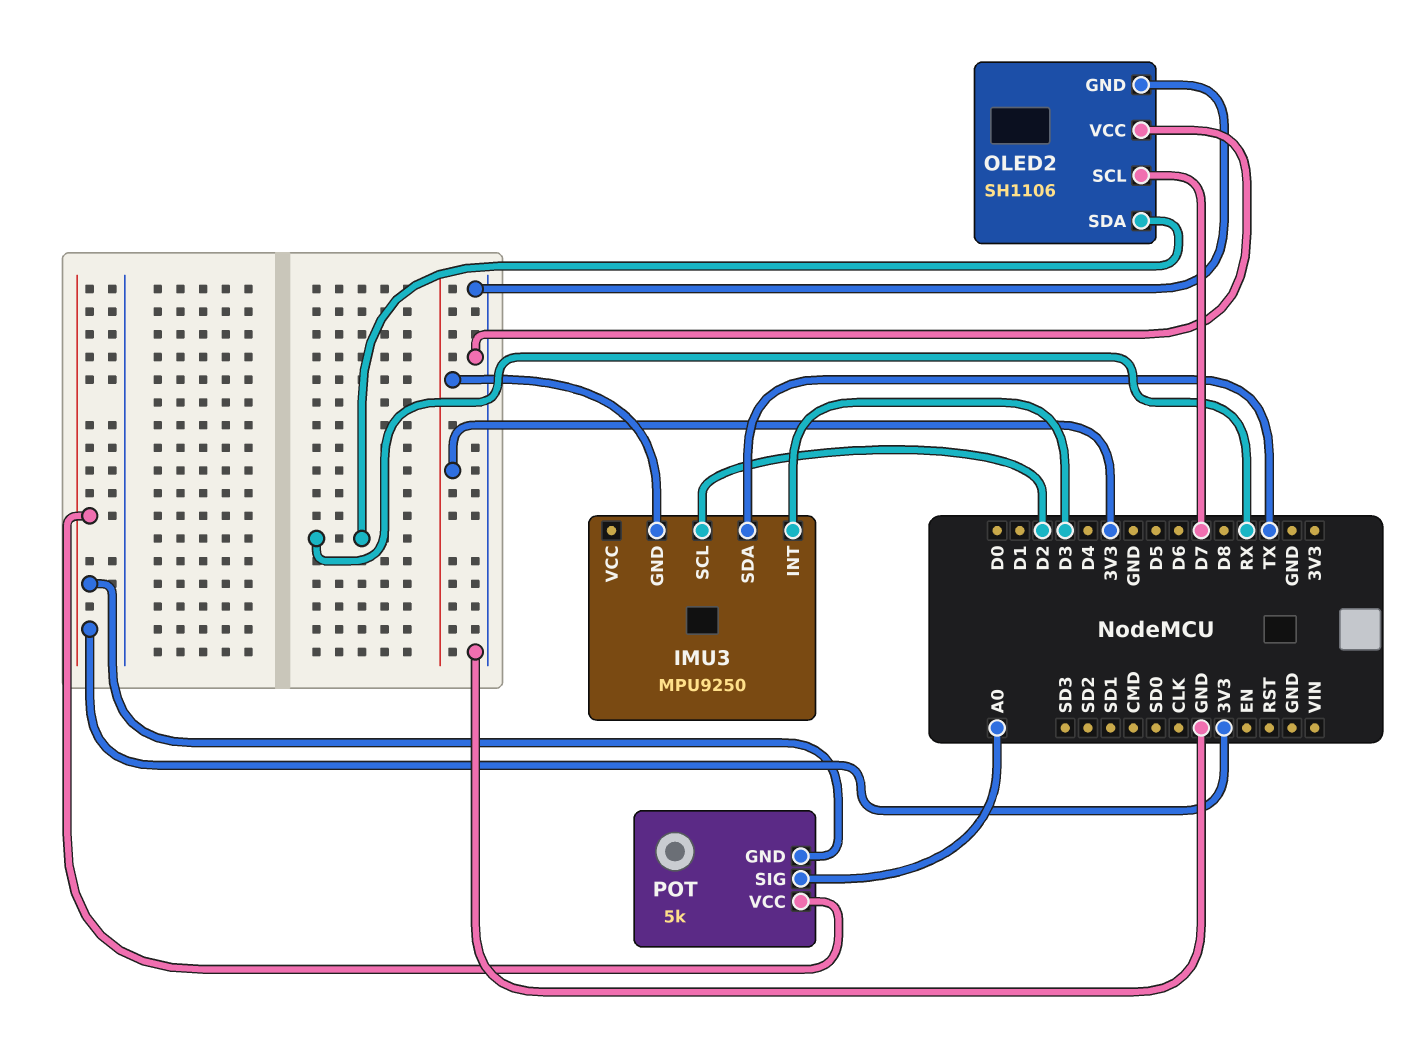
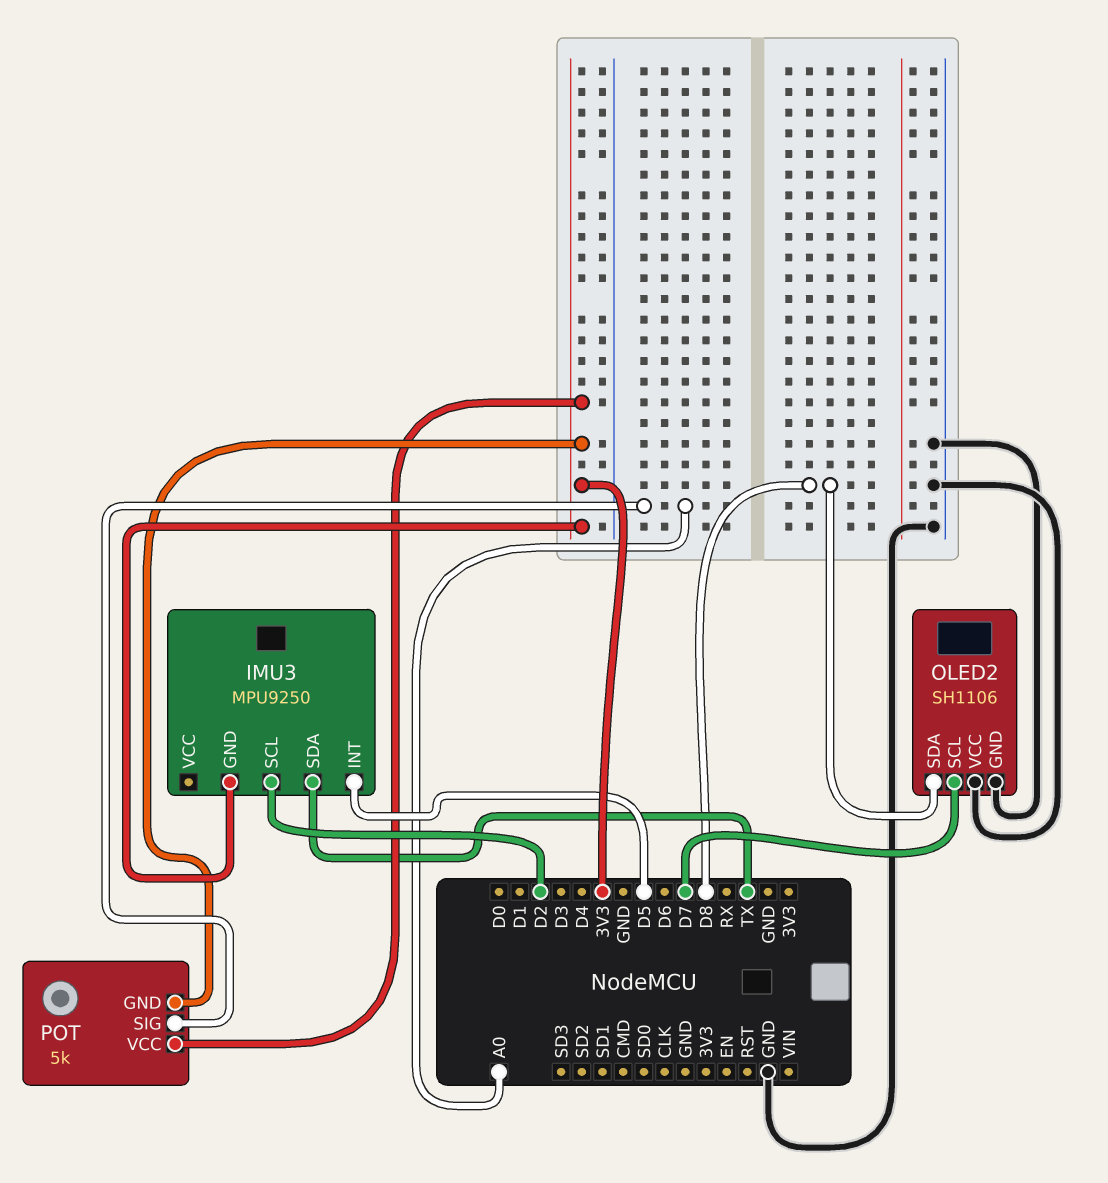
IMU3 pin INT: D3 -> D5
OLED2 pin SDA: RX -> D8

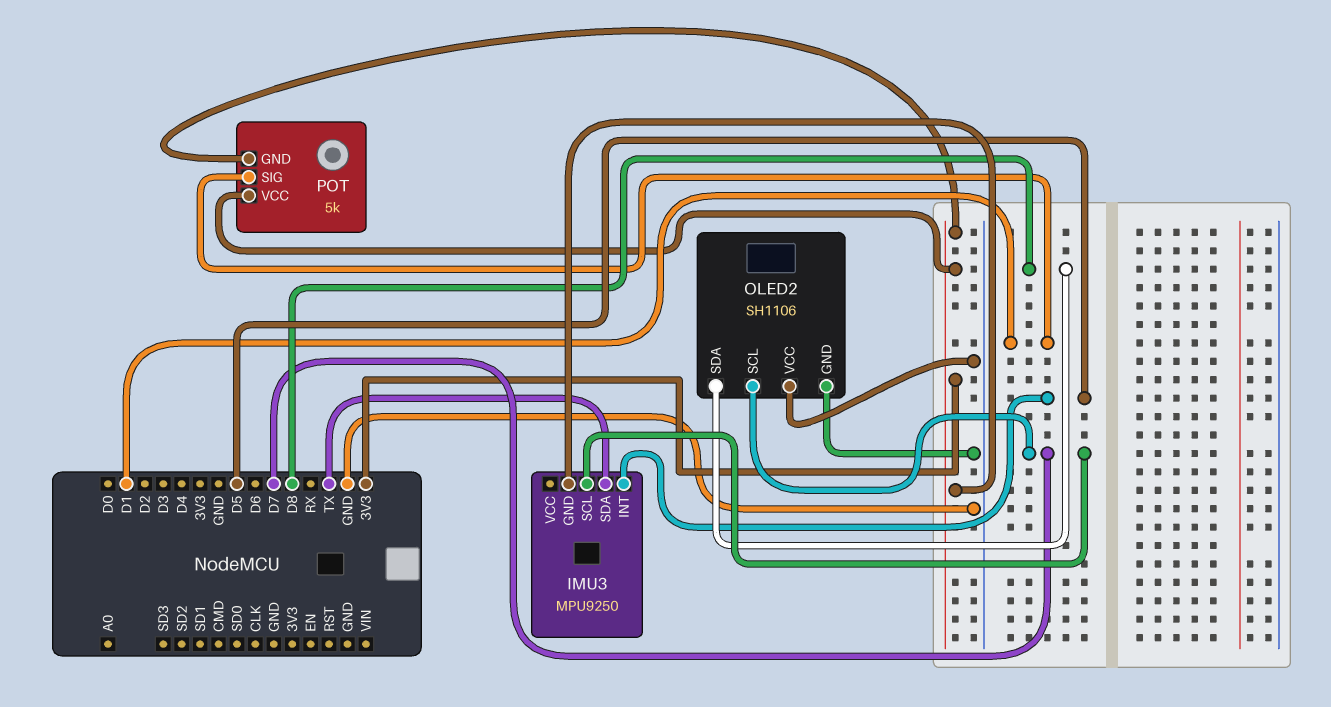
IMU3 pin SCL: D2 -> D7
POT pin SIG: A0 -> D1

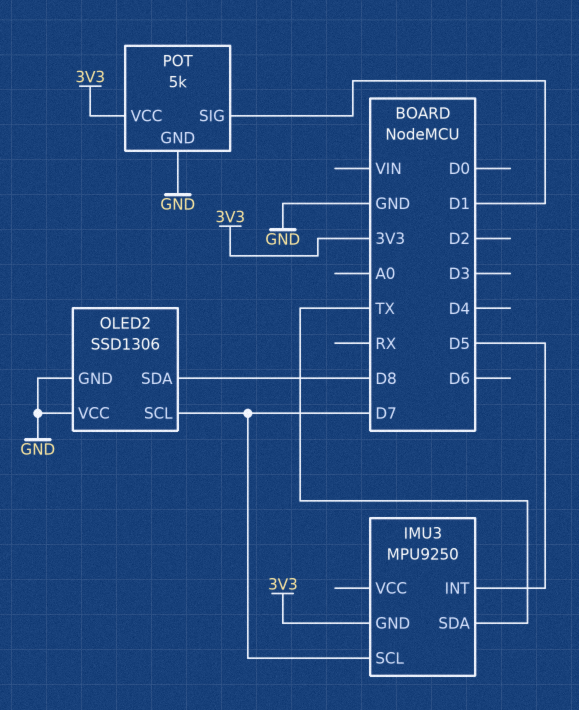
OLED2: SH1106 -> SSD1306
POT pin GND: 3V3 -> GND

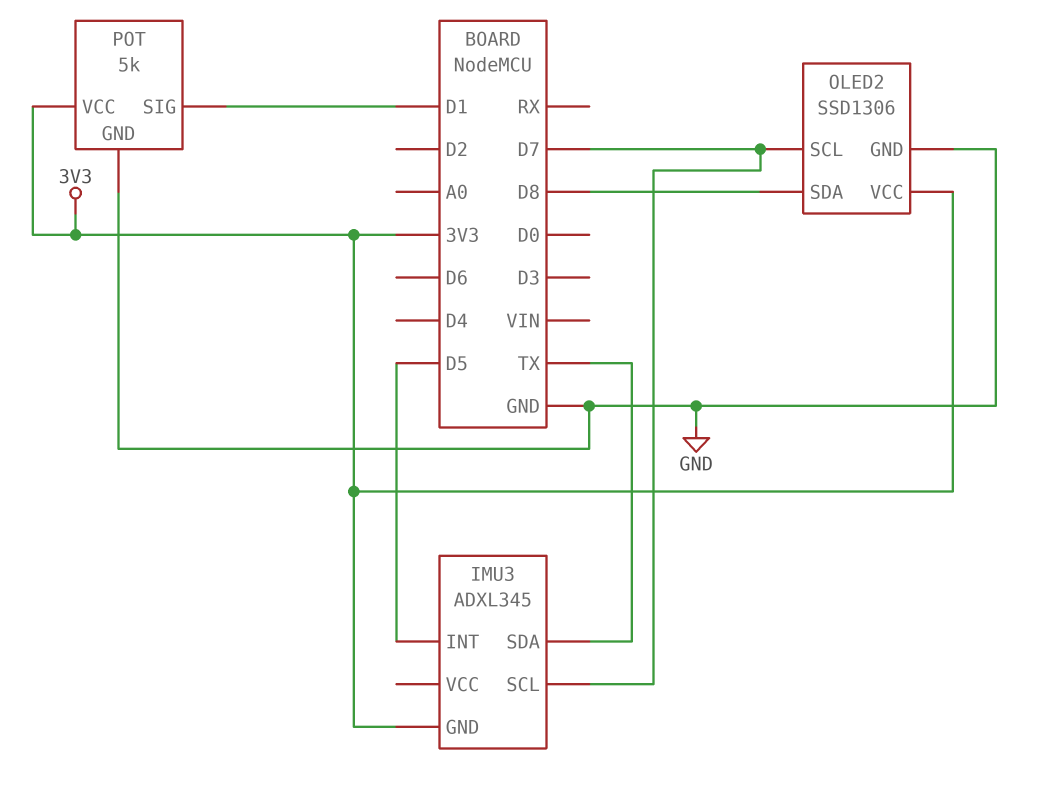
IMU3: MPU9250 -> ADXL345
OLED2 pin VCC: GND -> 3V3

